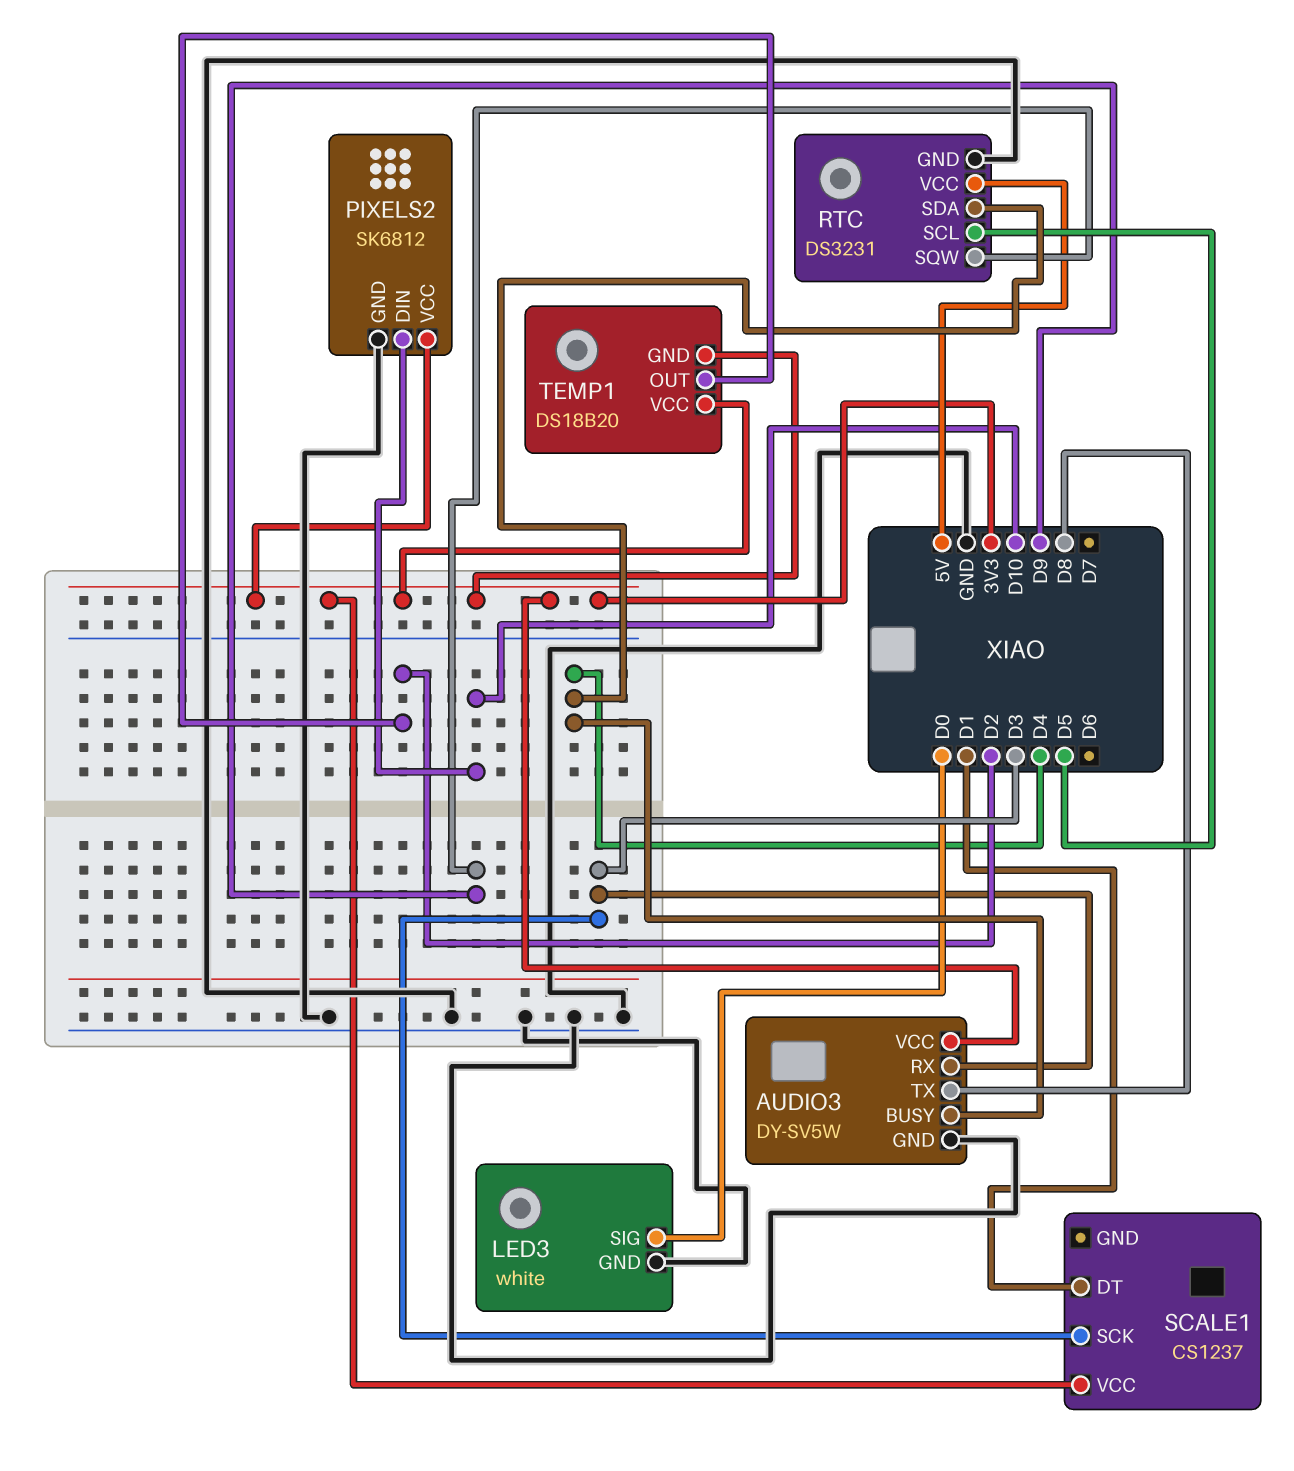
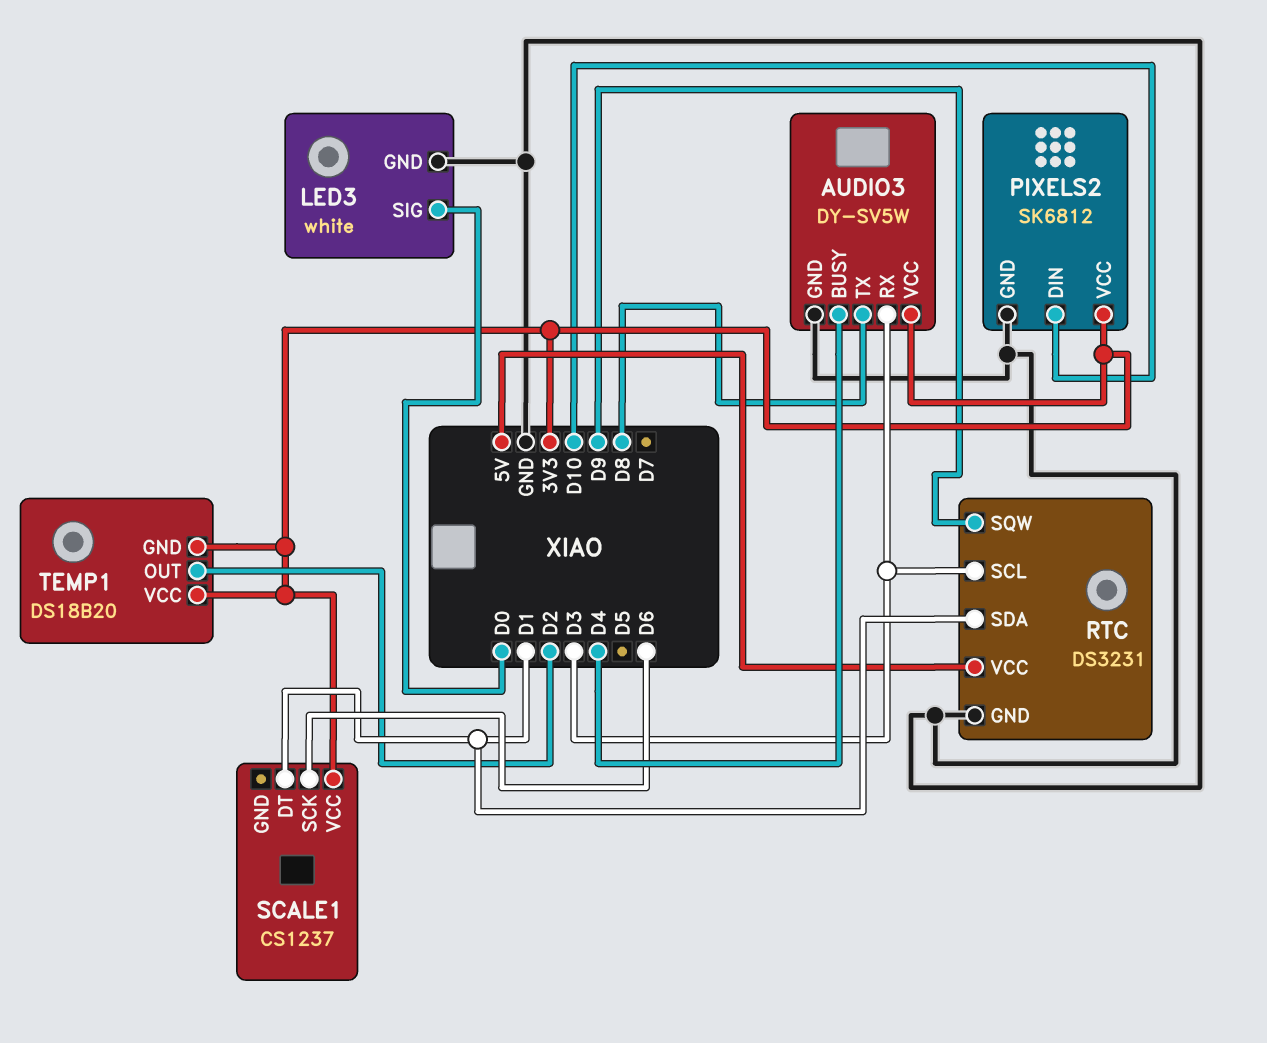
RTC pin SCL: D5 -> D3
RTC pin SDA: D4 -> D1
SCALE1 pin SCK: D3 -> D6

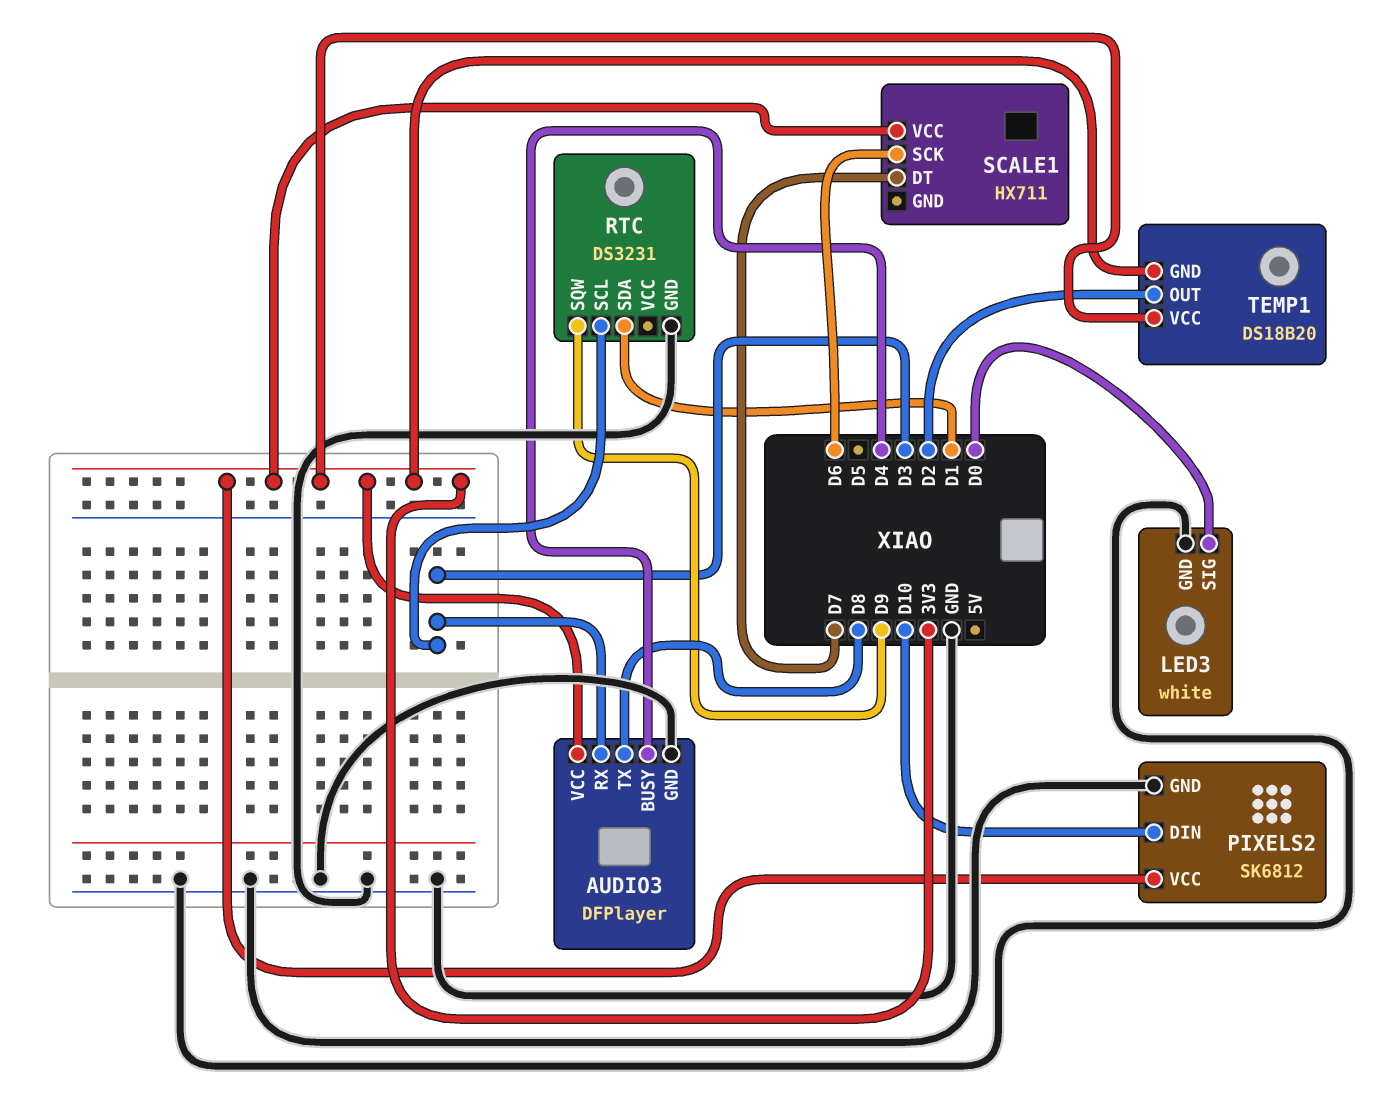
AUDIO3: DY-SV5W -> DFPlayer
RTC pin VCC: 5V -> none
SCALE1: CS1237 -> HX711
SCALE1 pin DT: D1 -> D7

